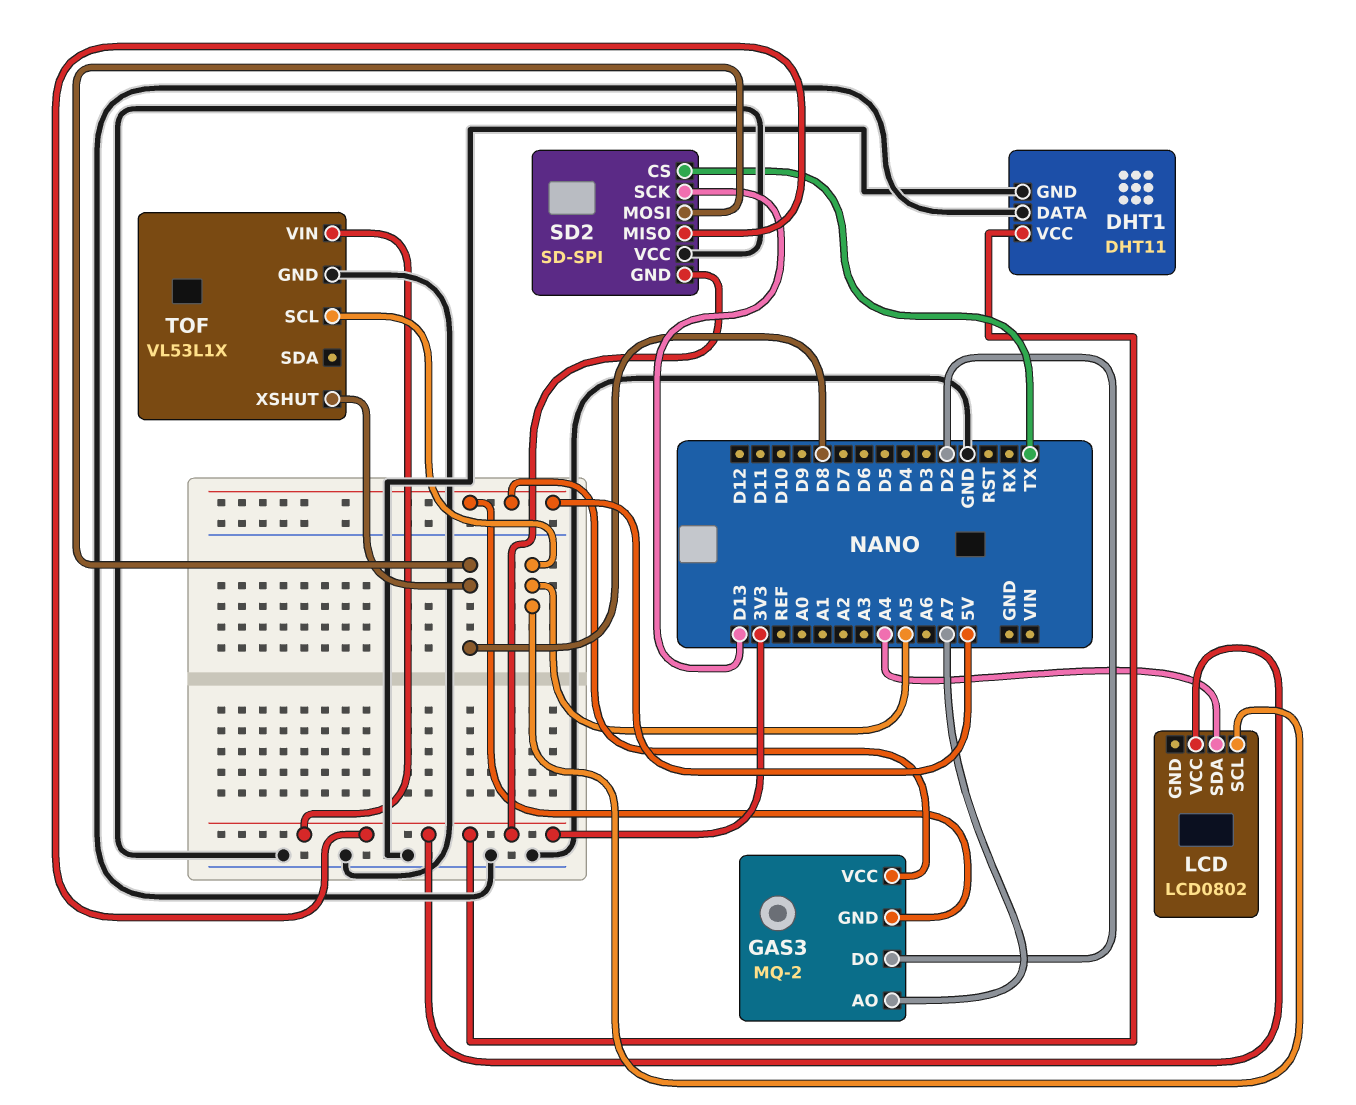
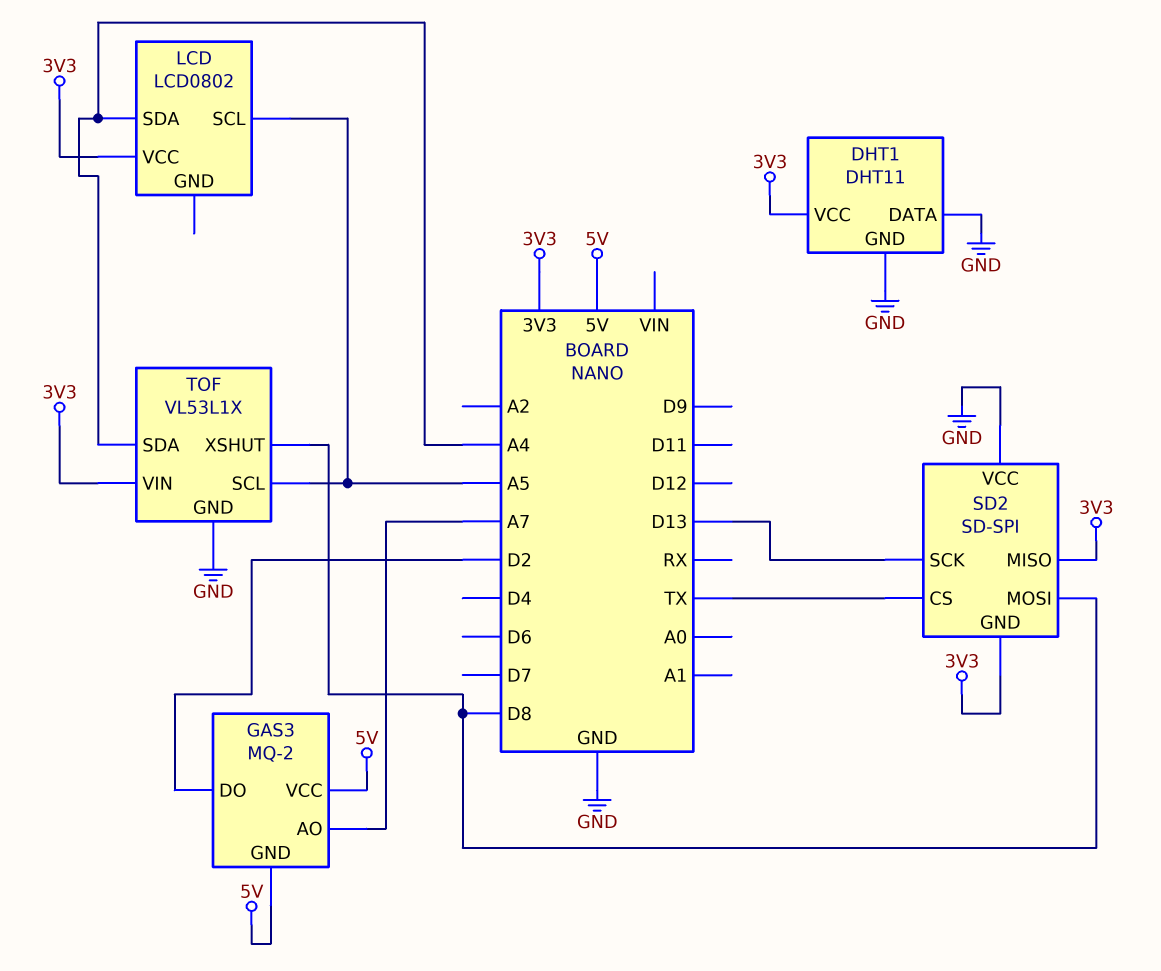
TOF pin SDA: none -> A4

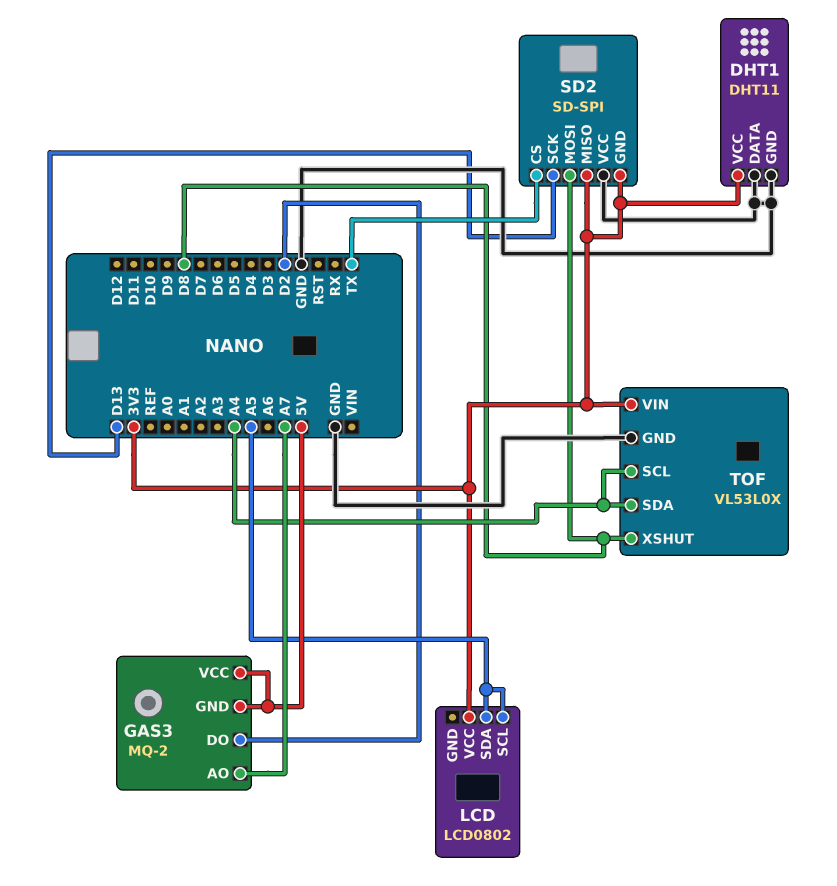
LCD pin SDA: A4 -> A5
TOF: VL53L1X -> VL53L0X
TOF pin SCL: A5 -> A4

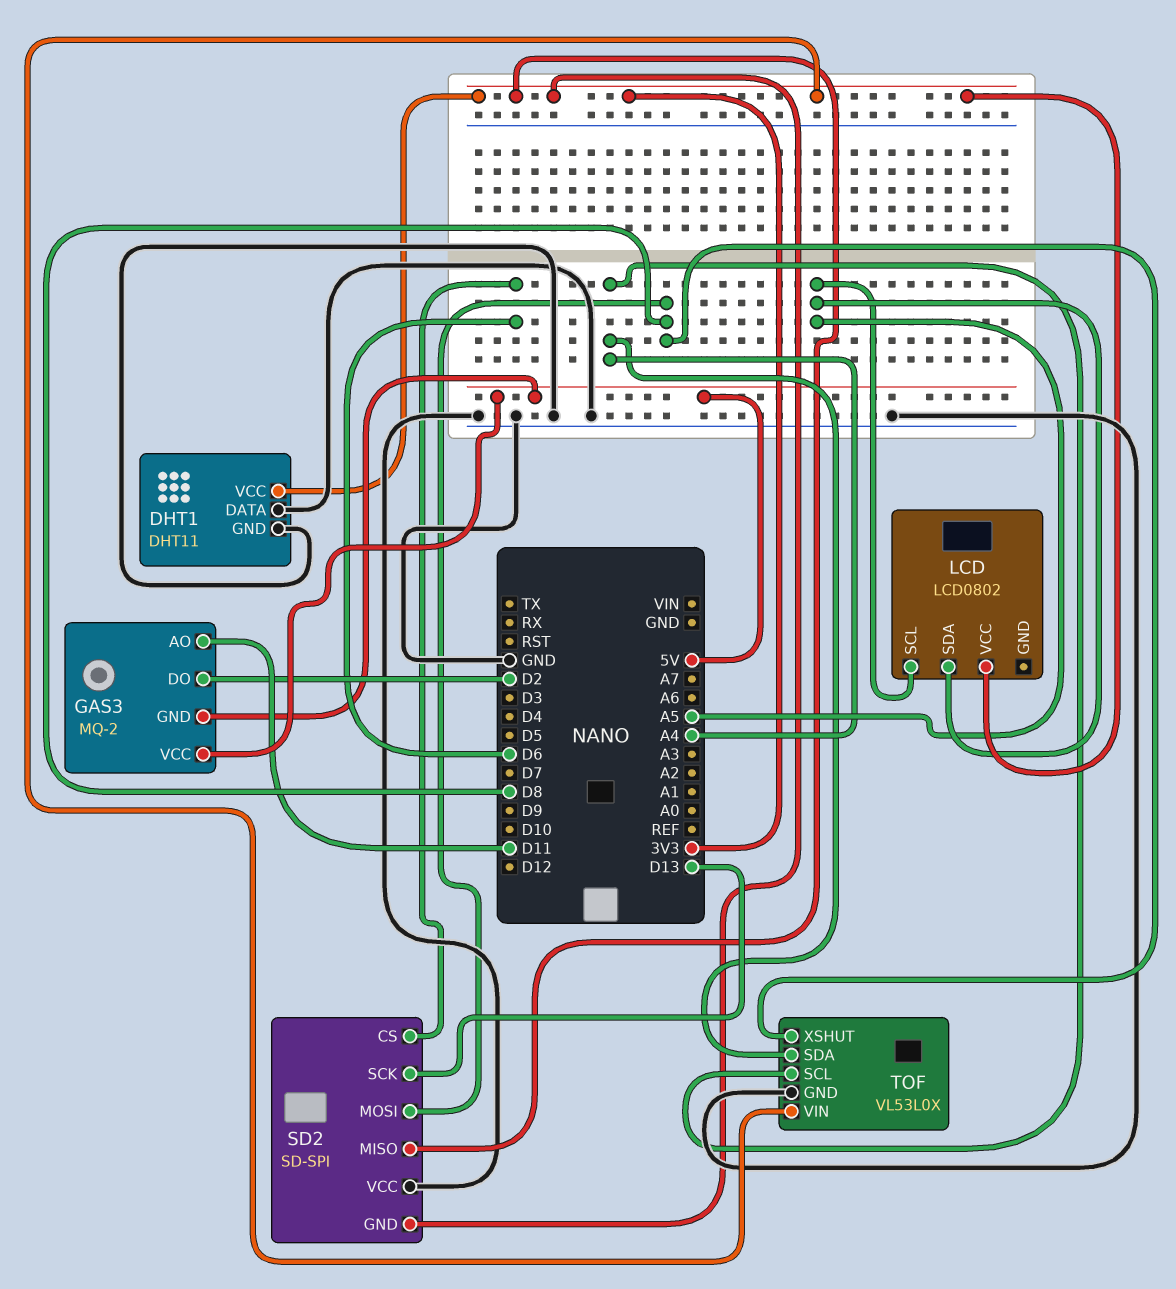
GAS3 pin AO: A7 -> D11
SD2 pin CS: TX -> D6

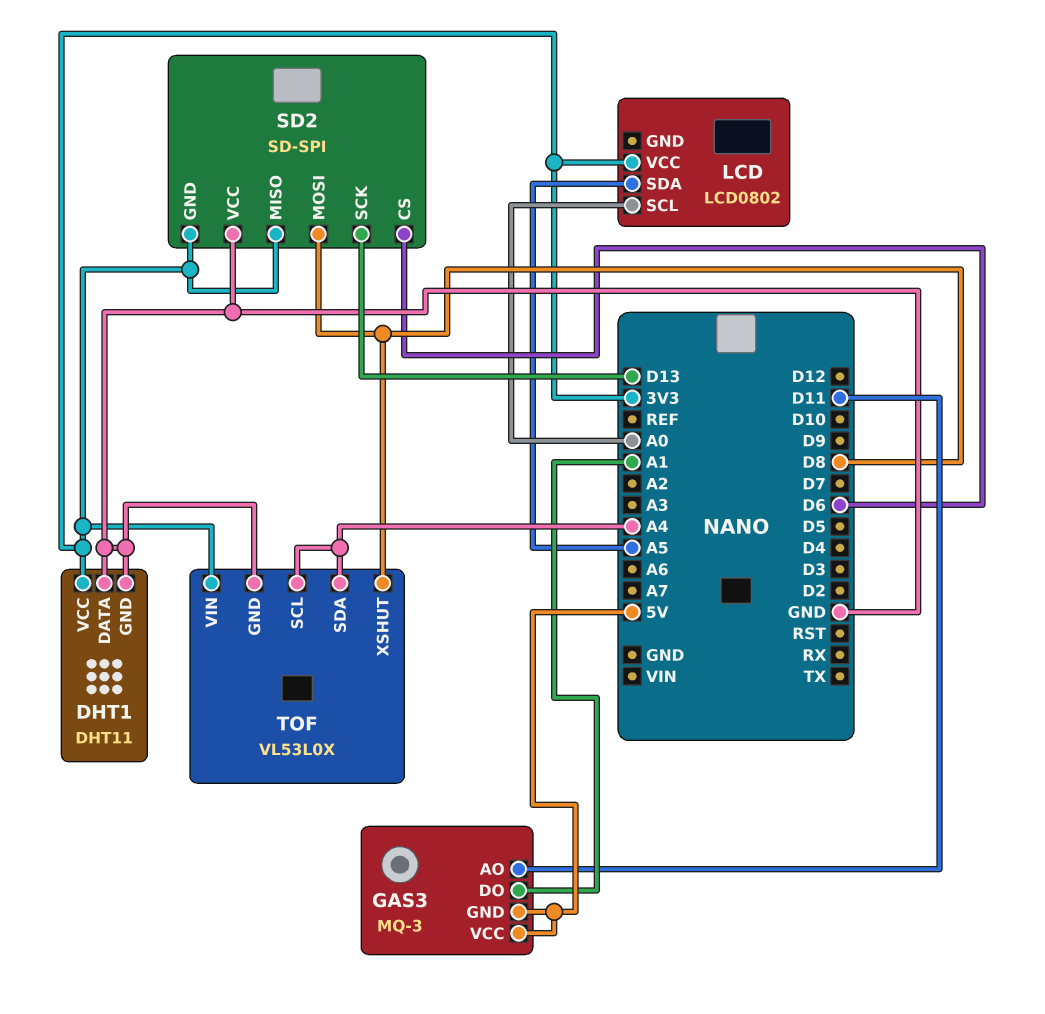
GAS3: MQ-2 -> MQ-3
GAS3 pin DO: D2 -> A1
LCD pin SCL: A5 -> A0

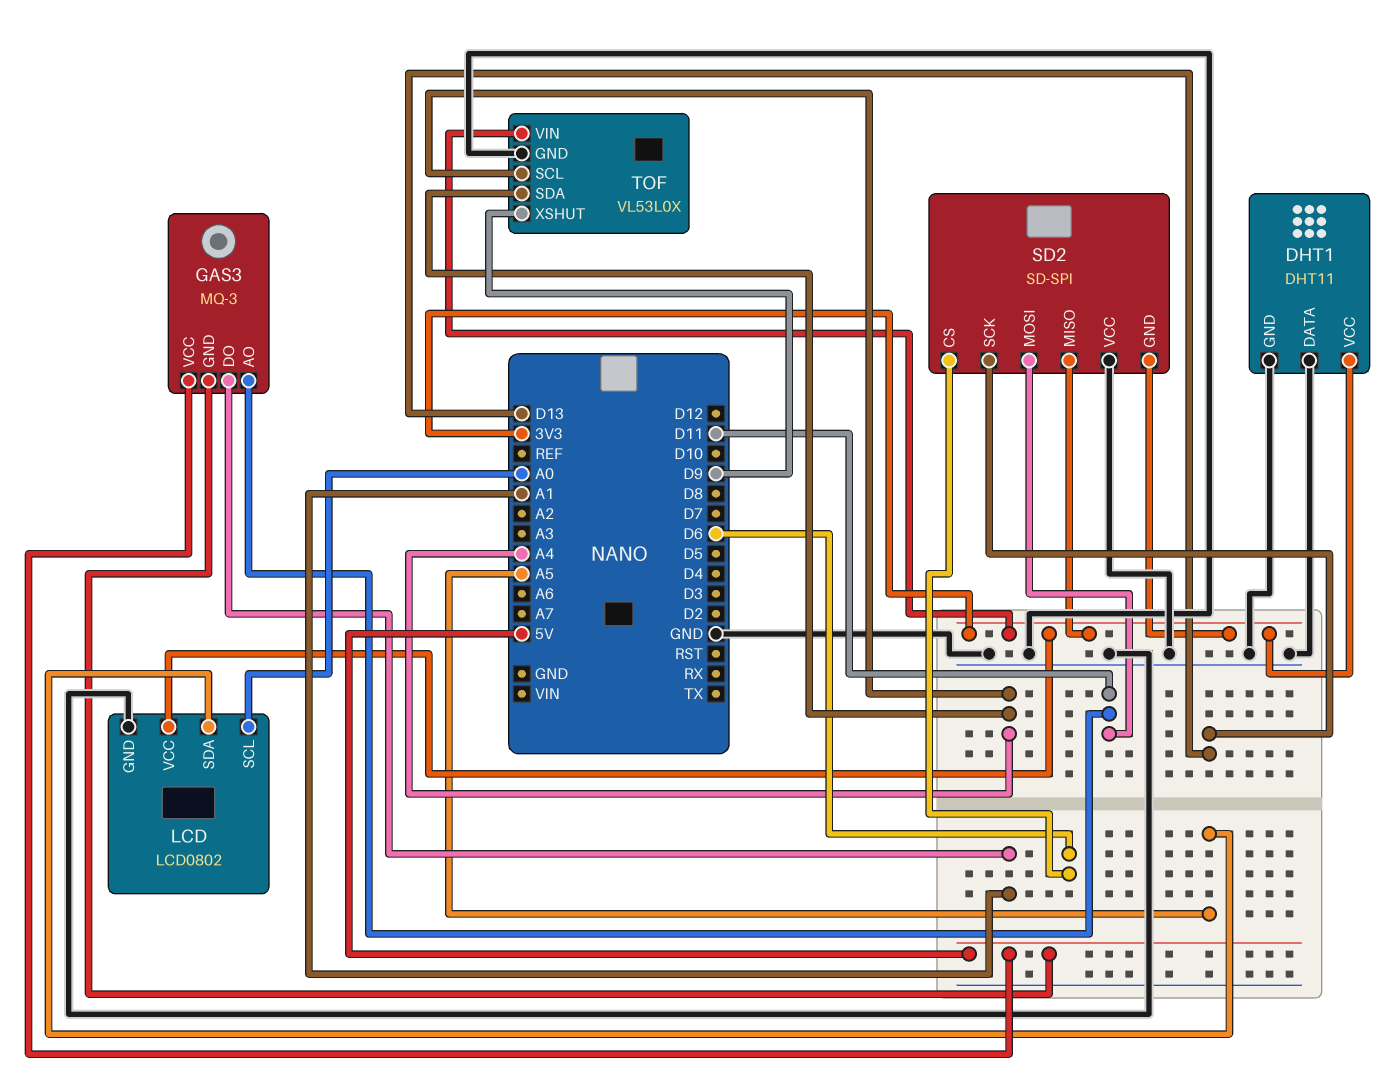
LCD pin GND: none -> GND
SD2 pin MOSI: D8 -> D11
TOF pin XSHUT: D8 -> D9

